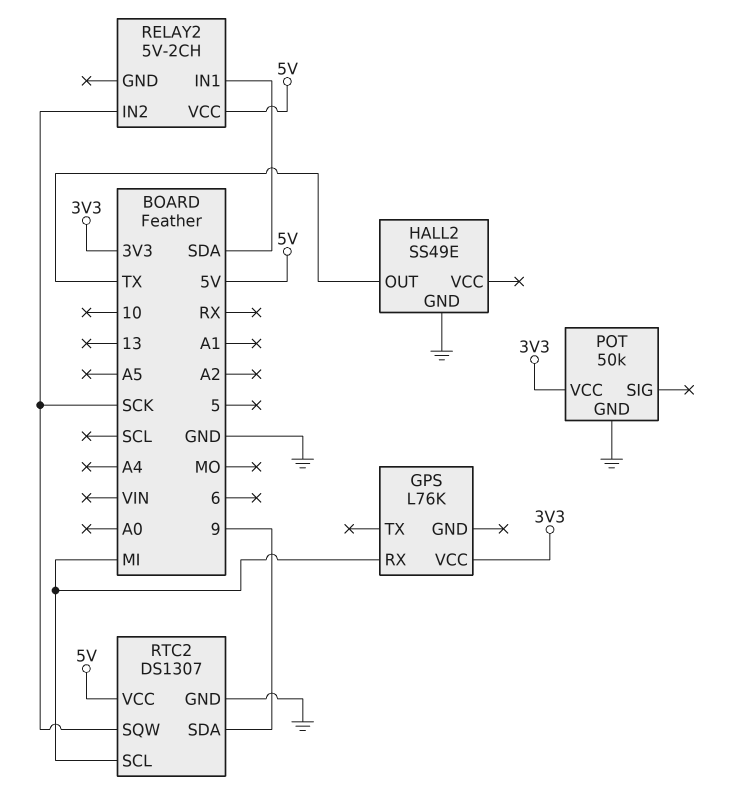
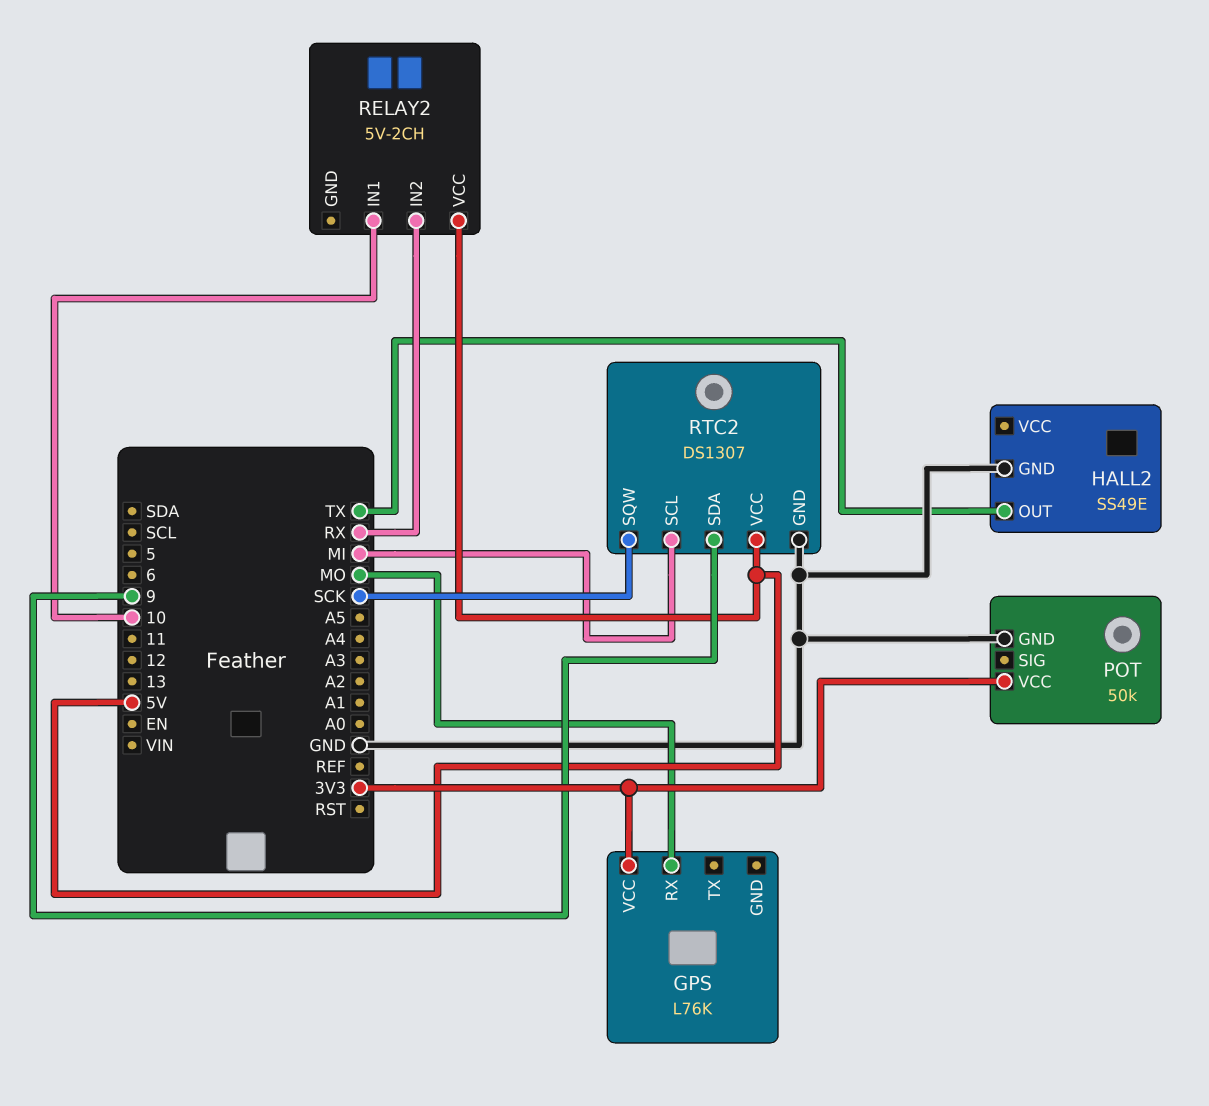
GPS pin RX: MI -> MO
RELAY2 pin IN1: SDA -> 10
RELAY2 pin IN2: SCK -> RX

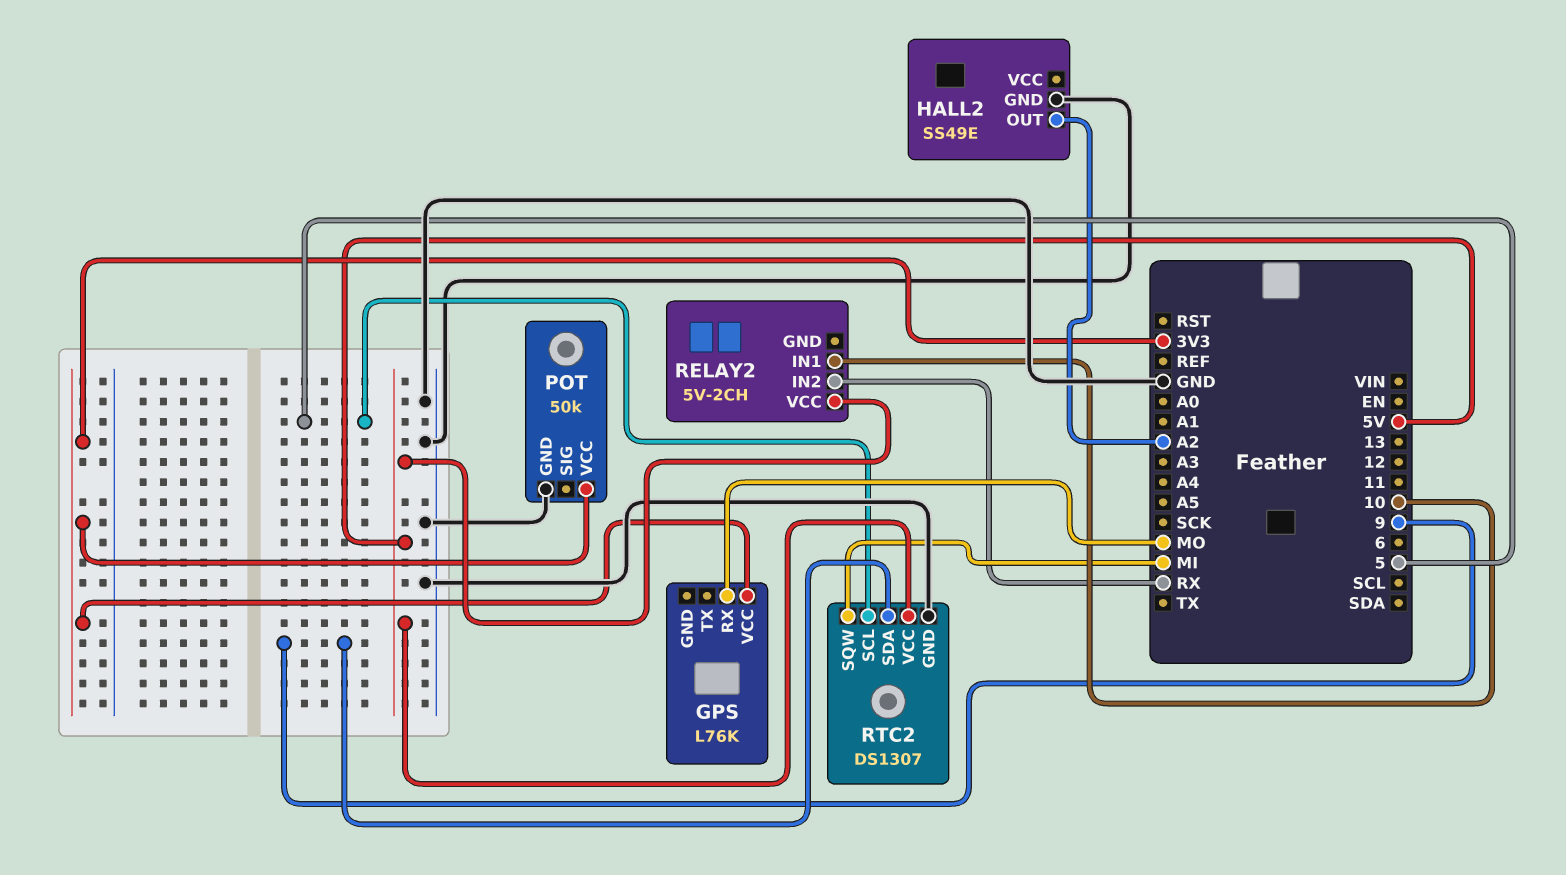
HALL2 pin OUT: TX -> A2
RTC2 pin SCL: MI -> 5
RTC2 pin SQW: SCK -> MI

